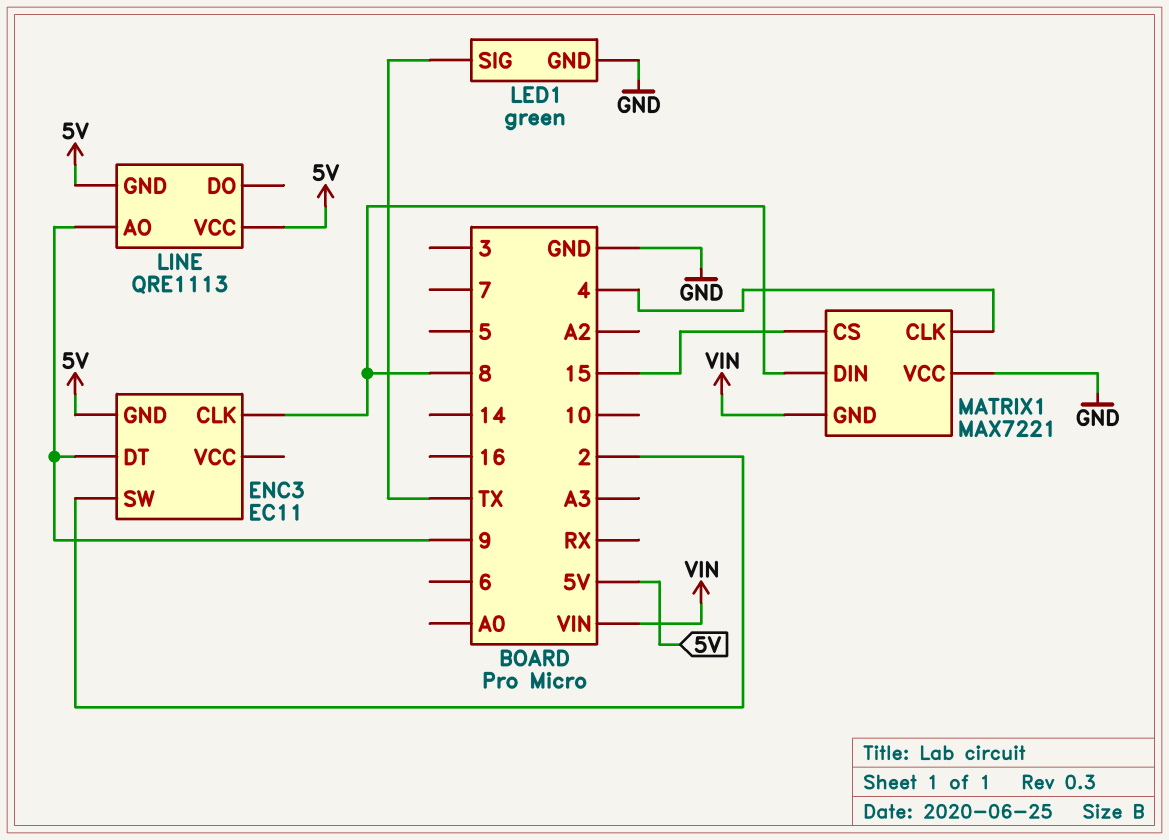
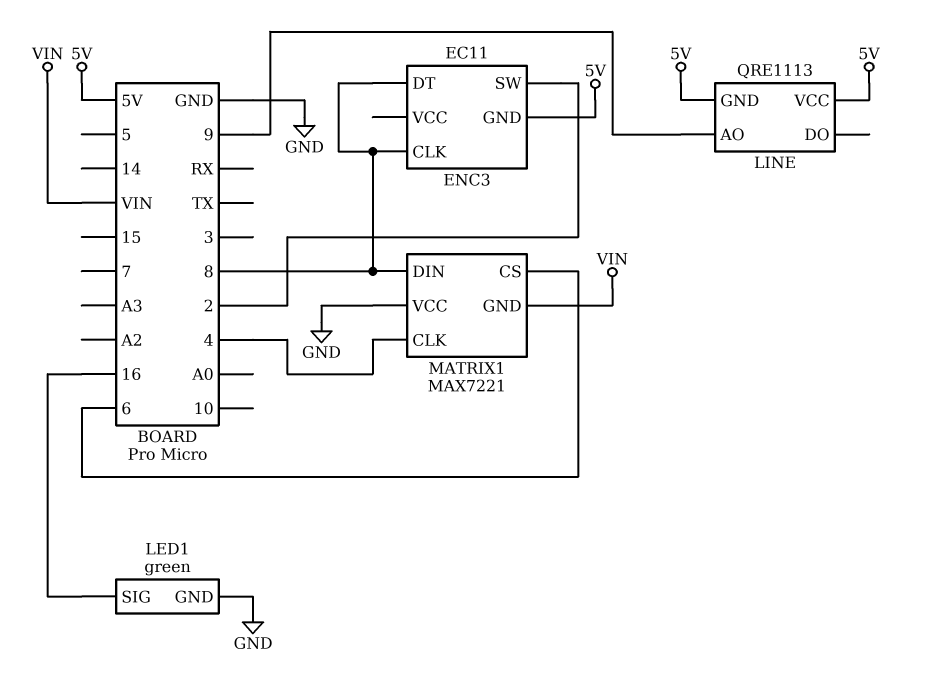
ENC3 pin DT: 9 -> 8
LED1 pin SIG: TX -> 16
MATRIX1 pin CS: 15 -> 6

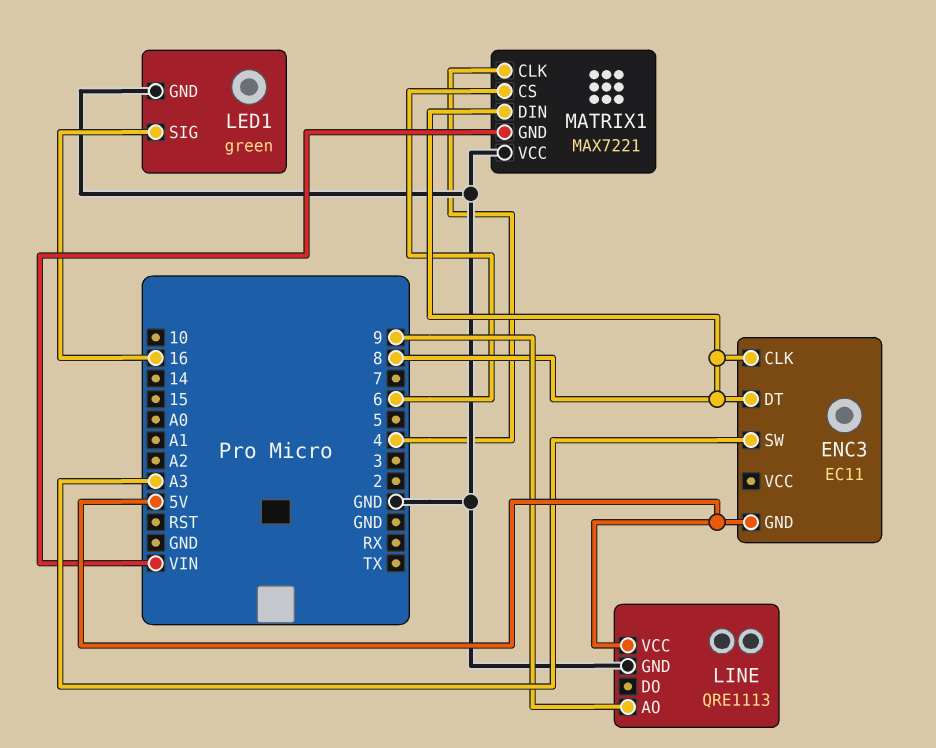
ENC3 pin SW: 2 -> A3
LINE pin GND: 5V -> GND

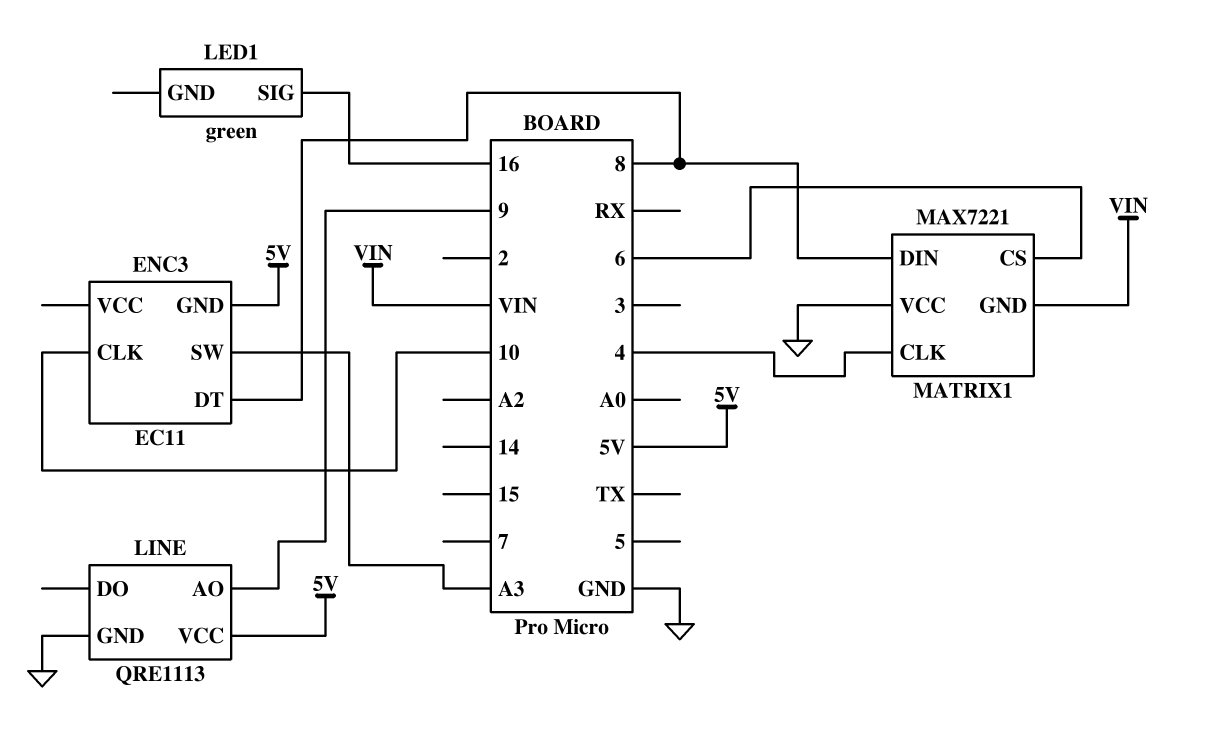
ENC3 pin CLK: 8 -> 10
LED1 pin GND: GND -> none

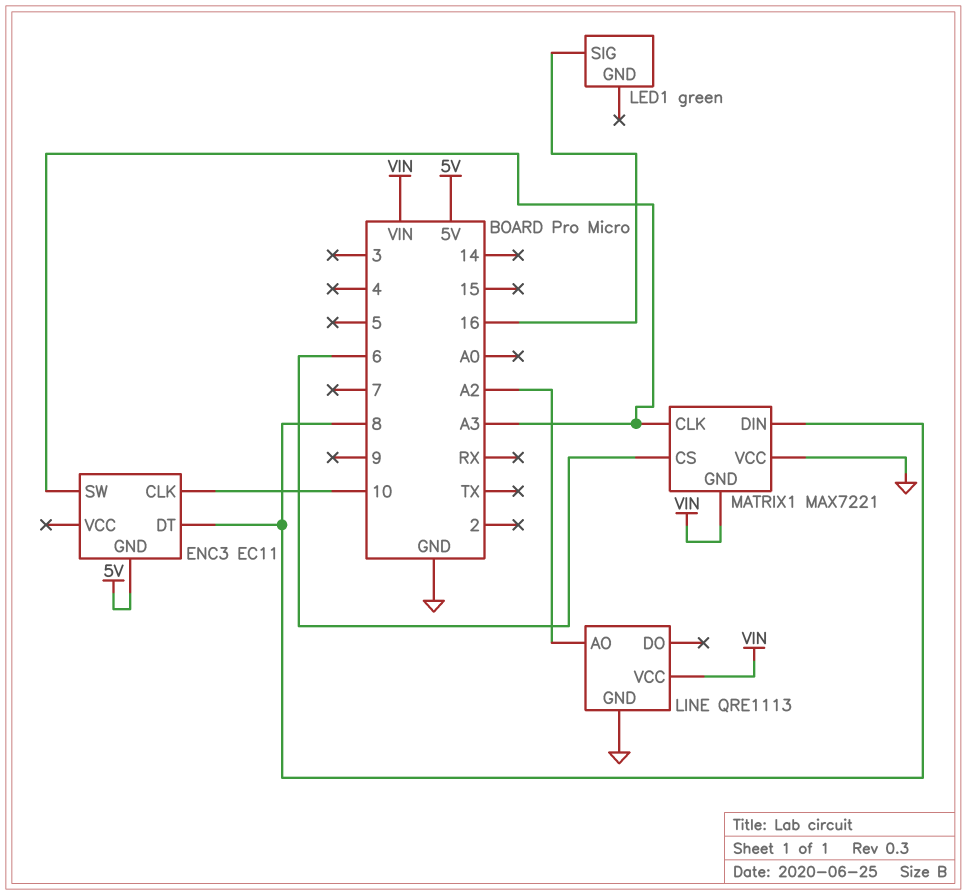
LINE pin AO: 9 -> A2
LINE pin VCC: 5V -> VIN
MATRIX1 pin CLK: 4 -> A3

